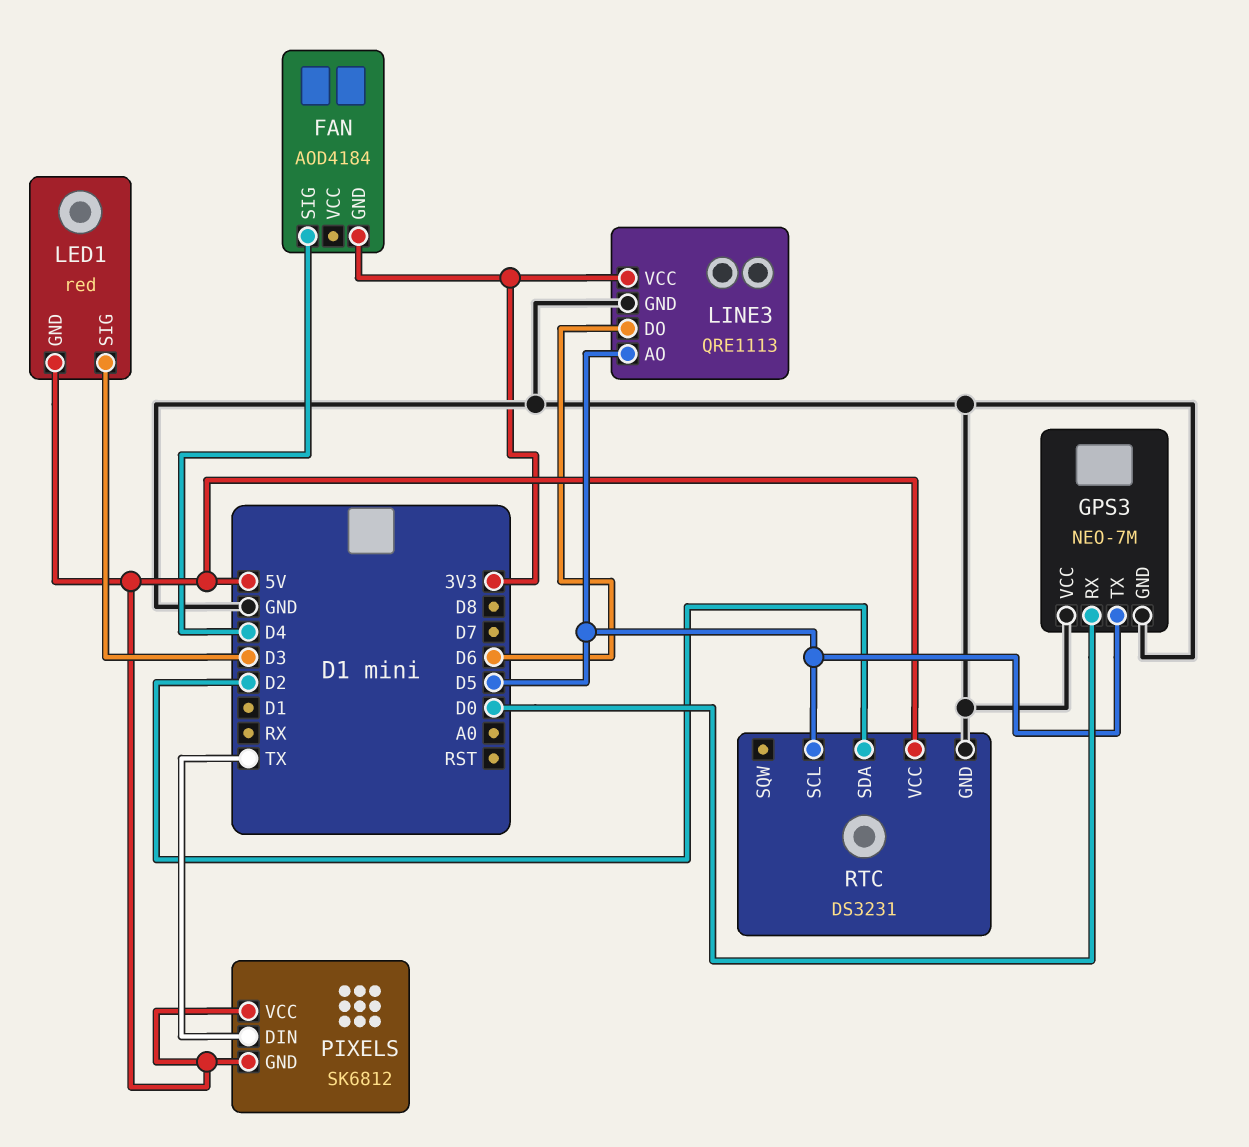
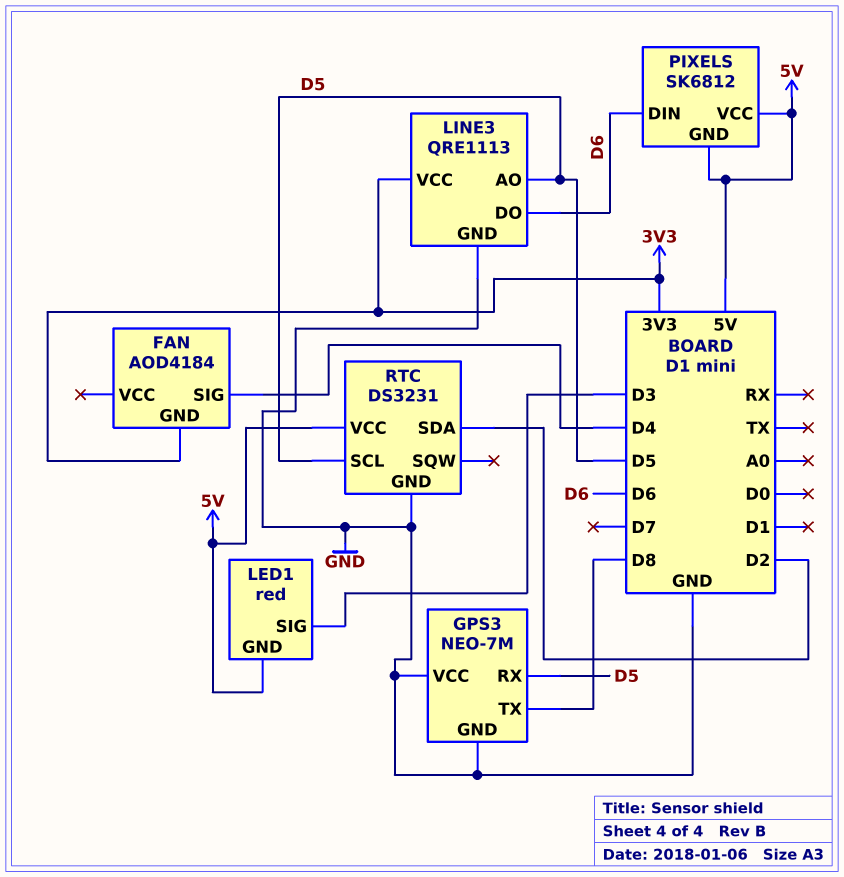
GPS3 pin RX: D0 -> D5
GPS3 pin TX: D5 -> D8
PIXELS pin DIN: TX -> D6

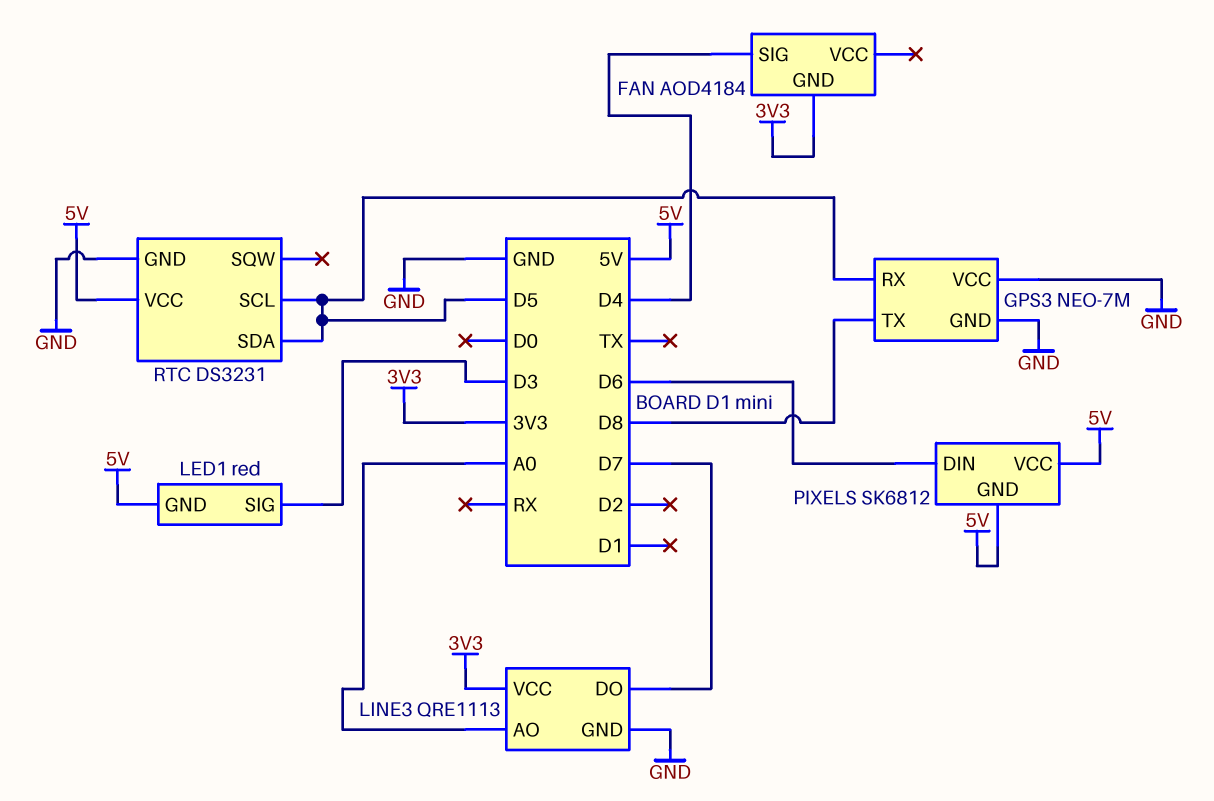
LINE3 pin AO: D5 -> A0
LINE3 pin DO: D6 -> D7
RTC pin SDA: D2 -> D5

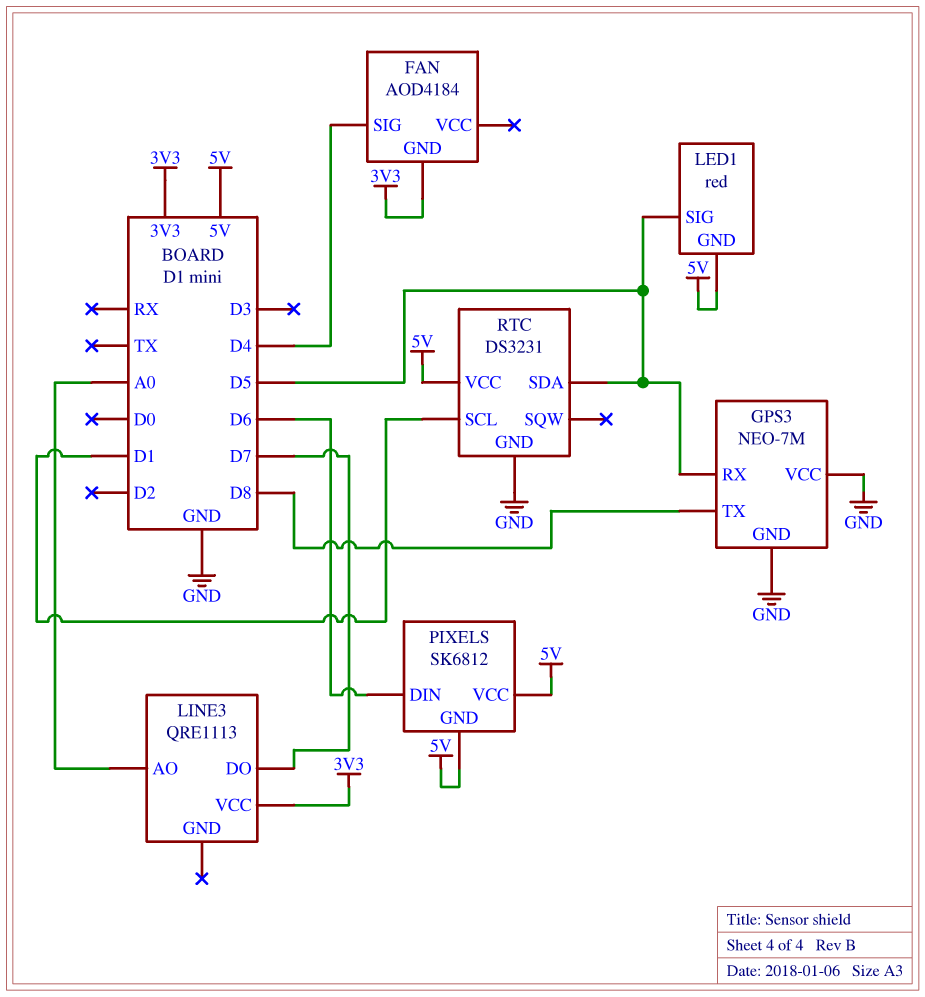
LED1 pin SIG: D3 -> D5
LINE3 pin GND: GND -> none
RTC pin SCL: D5 -> D1

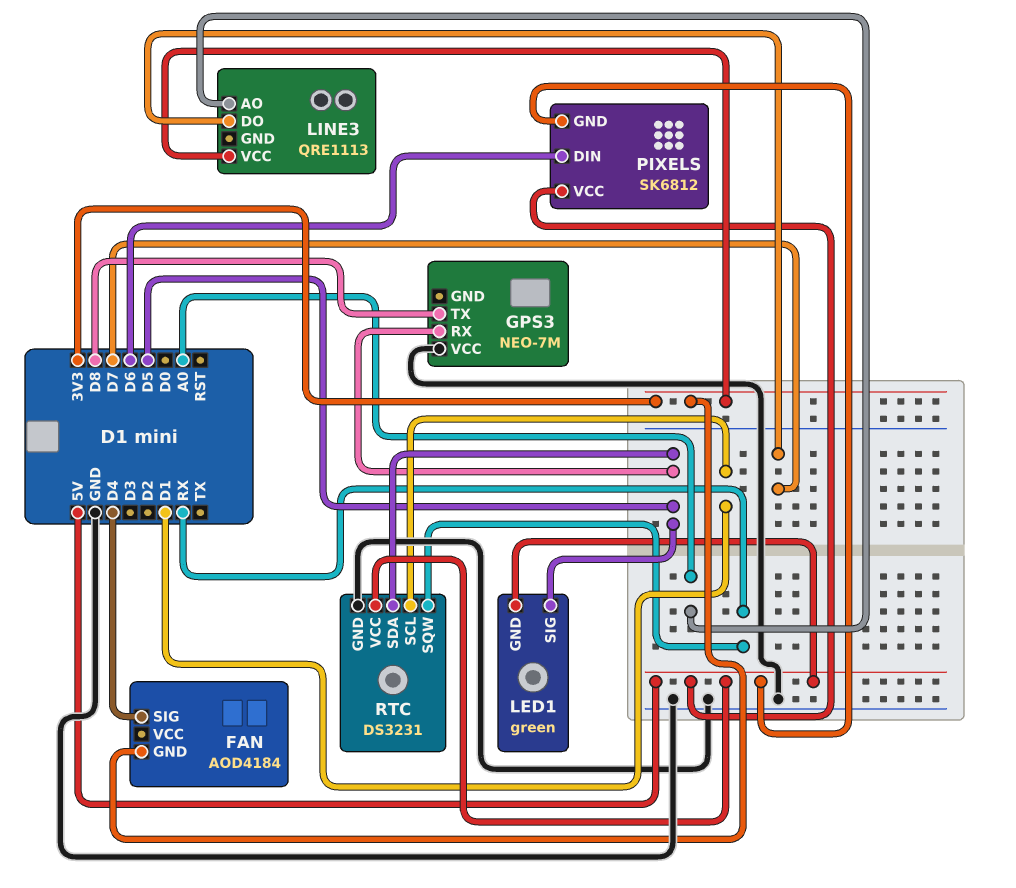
GPS3 pin GND: GND -> none
LED1: red -> green
RTC pin SQW: none -> RX

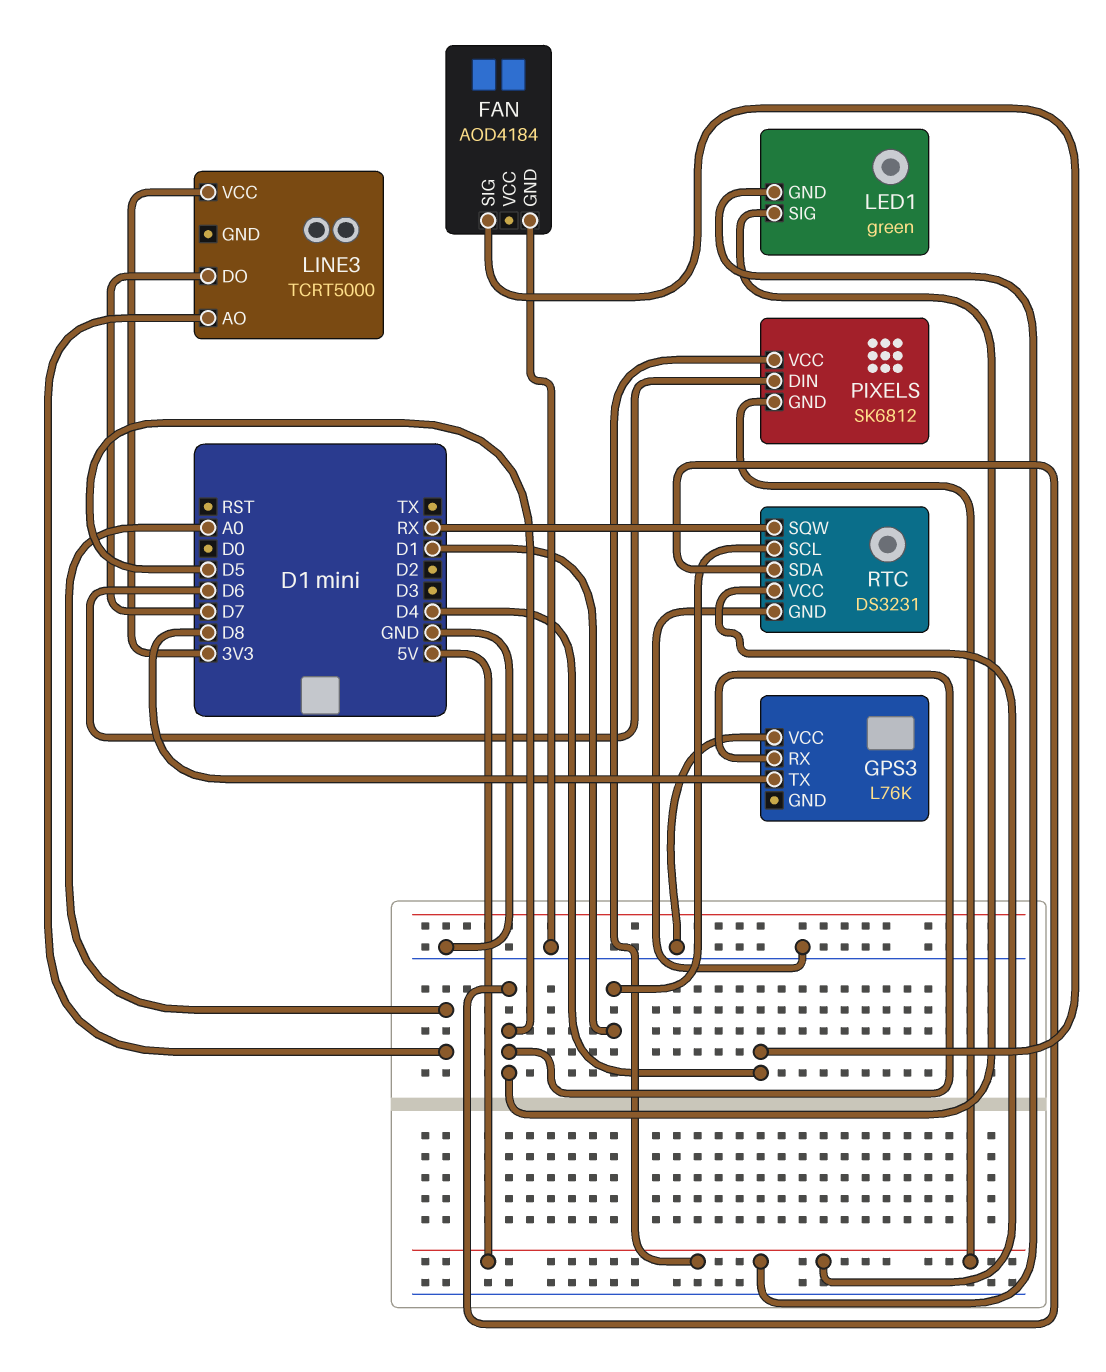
FAN pin GND: 3V3 -> GND
GPS3: NEO-7M -> L76K
LINE3: QRE1113 -> TCRT5000

